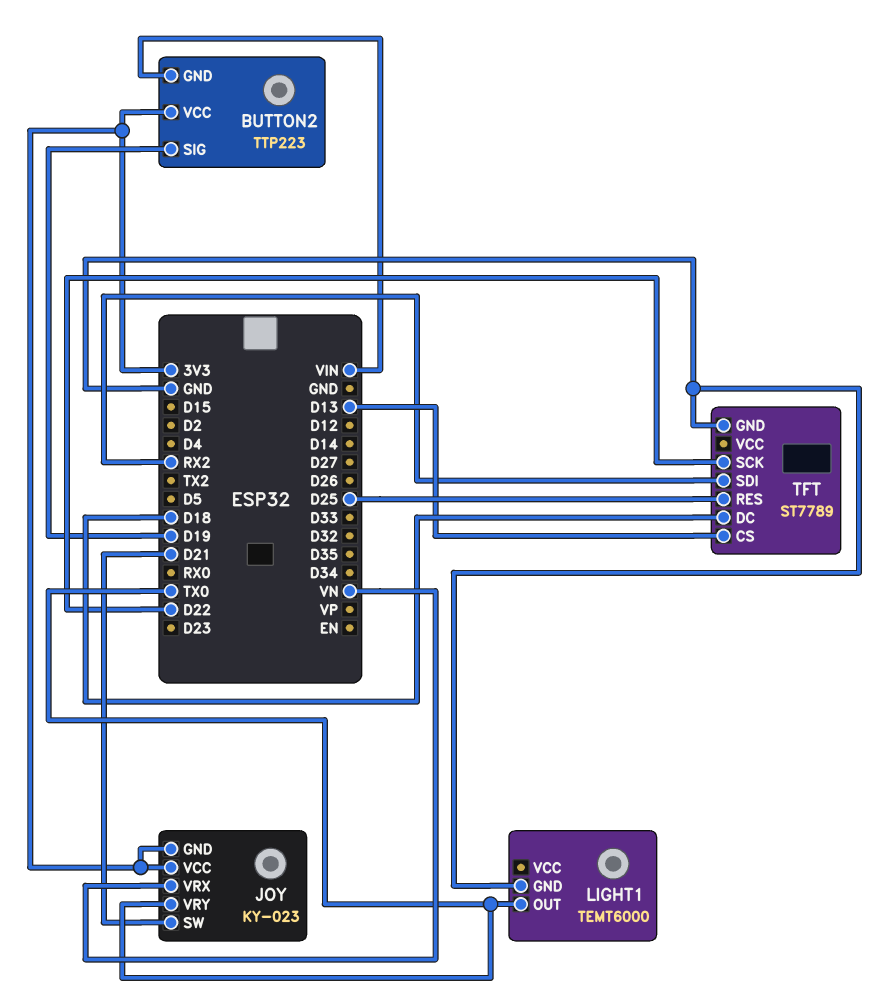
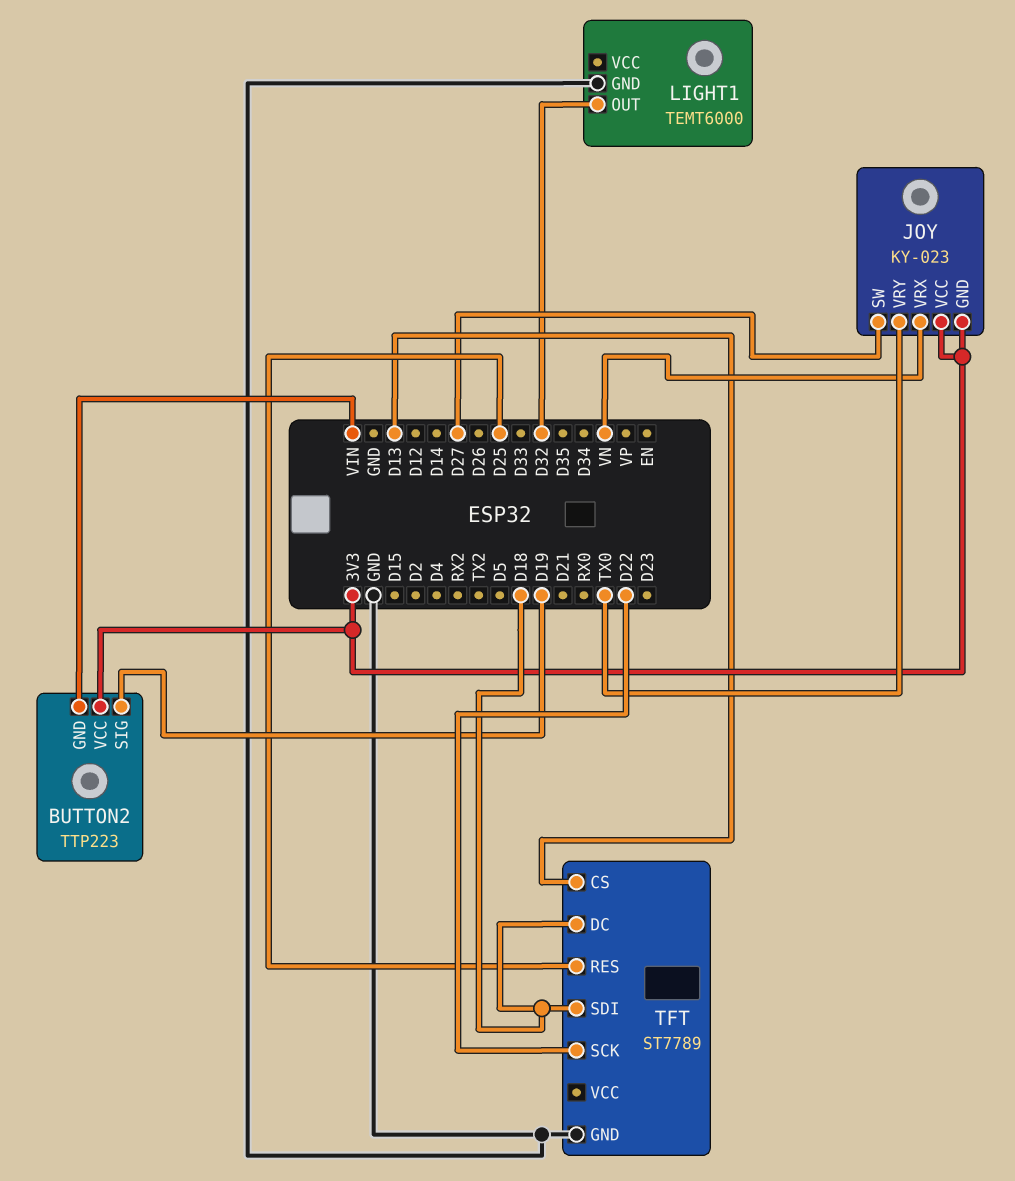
JOY pin SW: D21 -> D27
LIGHT1 pin OUT: TX0 -> D32
TFT pin SDI: RX2 -> D18

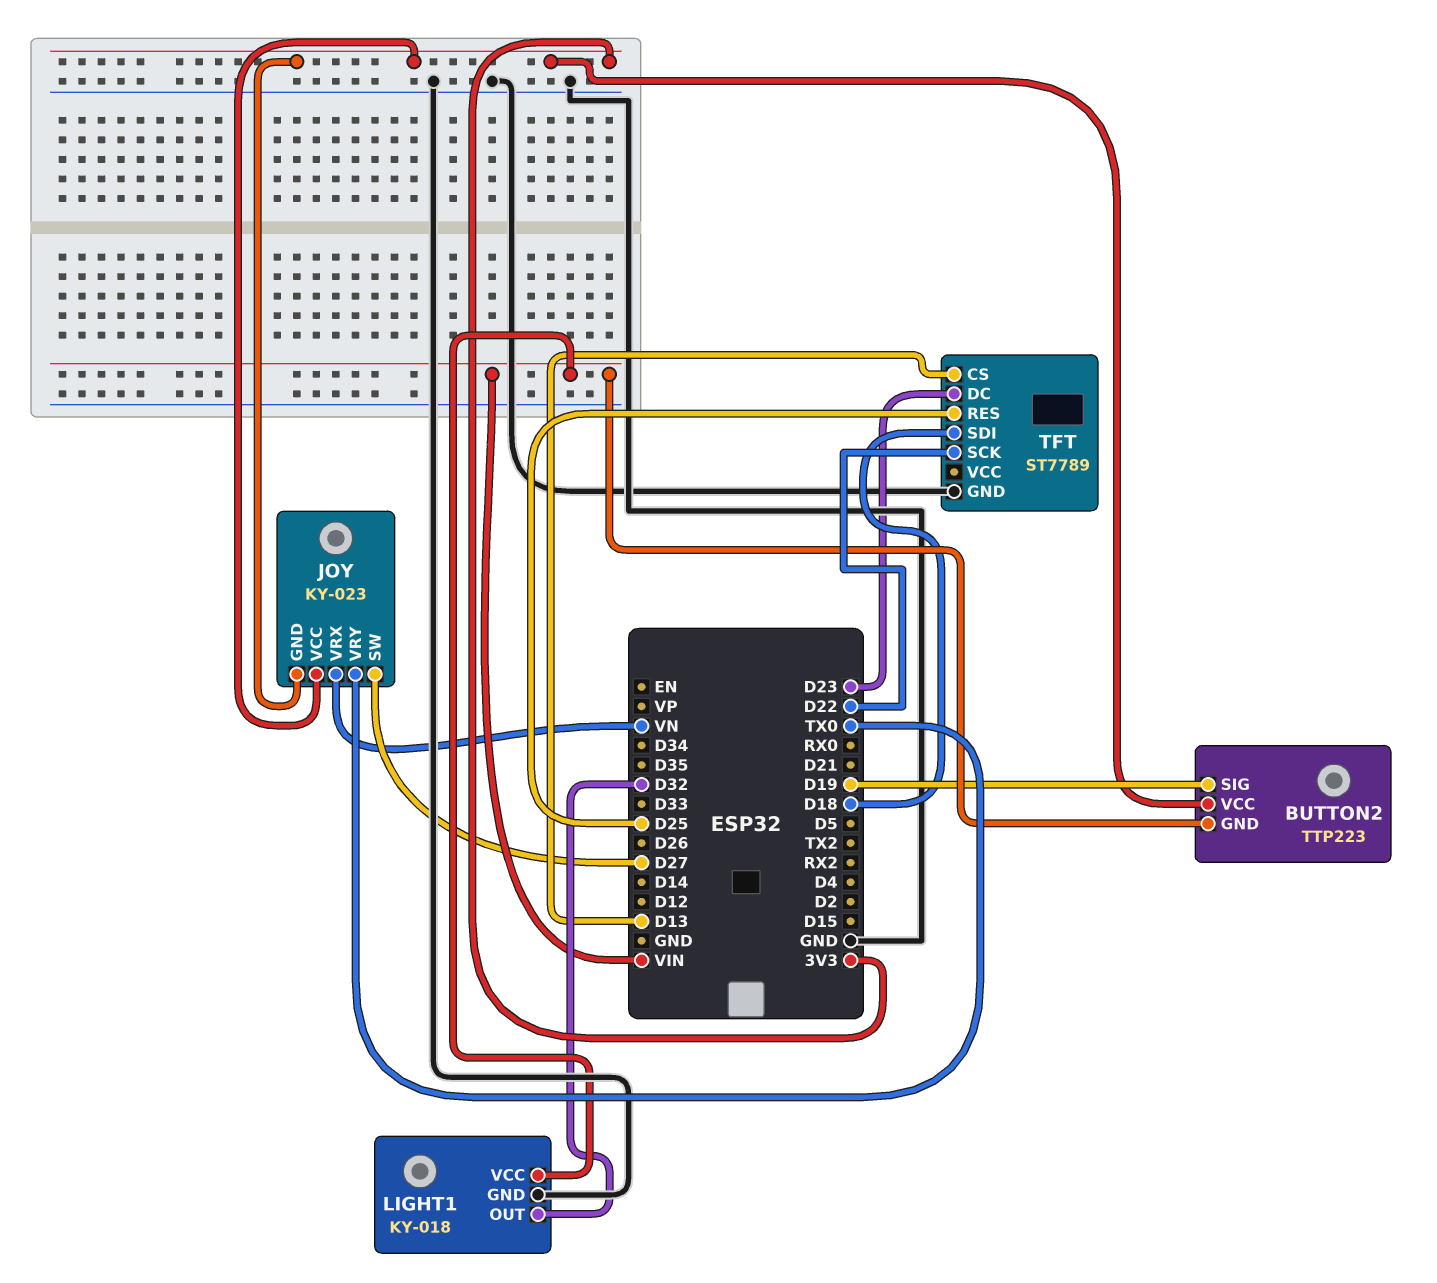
LIGHT1: TEMT6000 -> KY-018
LIGHT1 pin VCC: none -> VIN
TFT pin DC: D18 -> D23

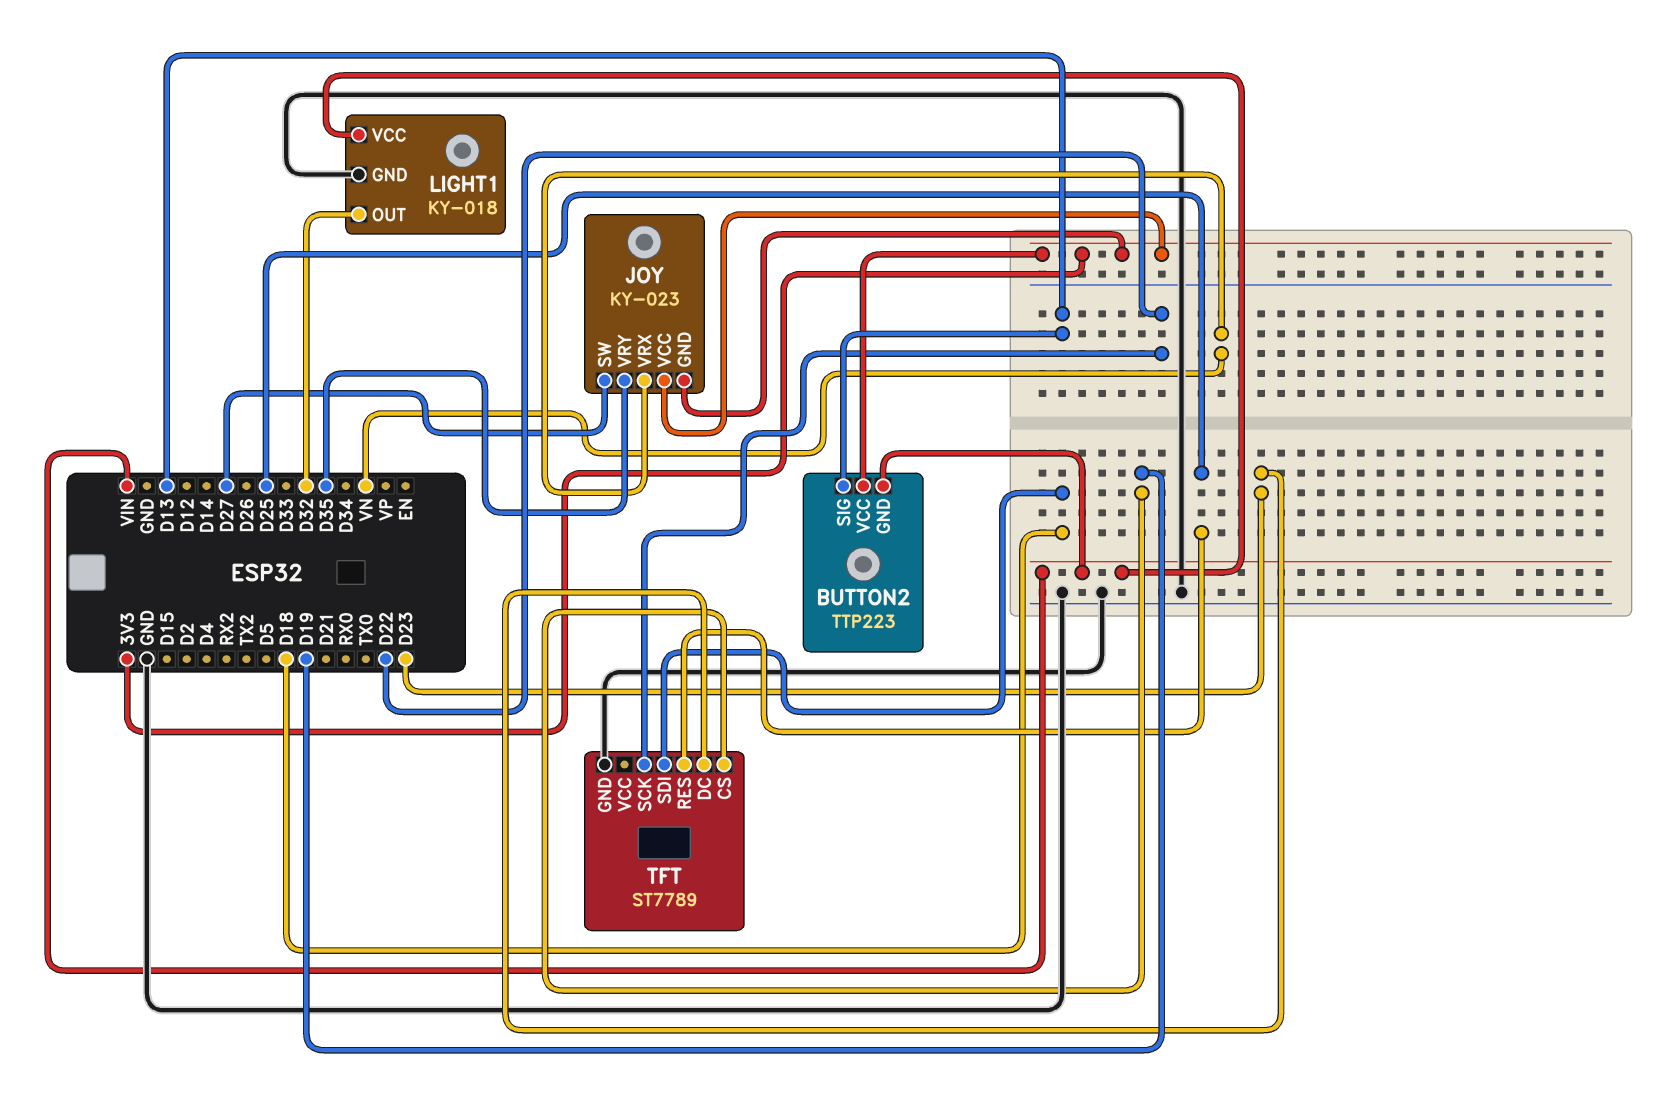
BUTTON2 pin SIG: D19 -> D13
JOY pin VRY: TX0 -> D35
TFT pin CS: D13 -> D19

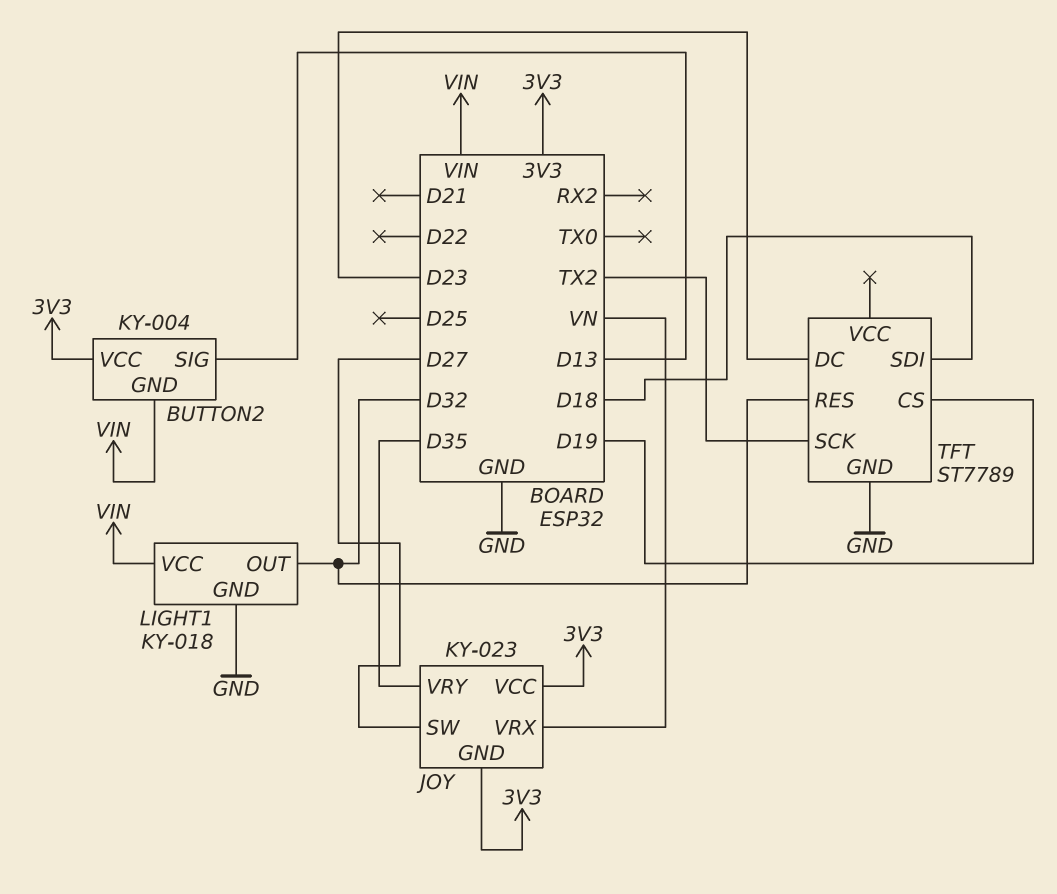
BUTTON2: TTP223 -> KY-004
TFT pin RES: D25 -> D32
TFT pin SCK: D22 -> TX2

